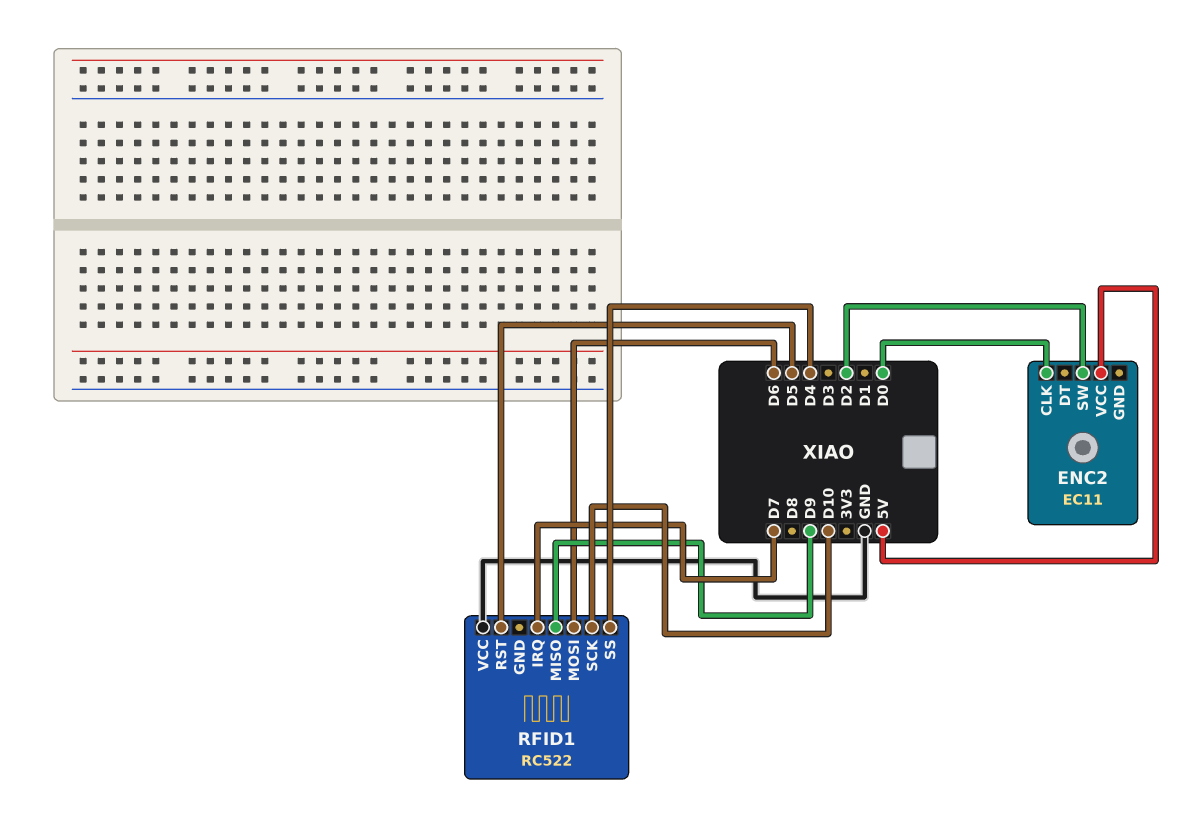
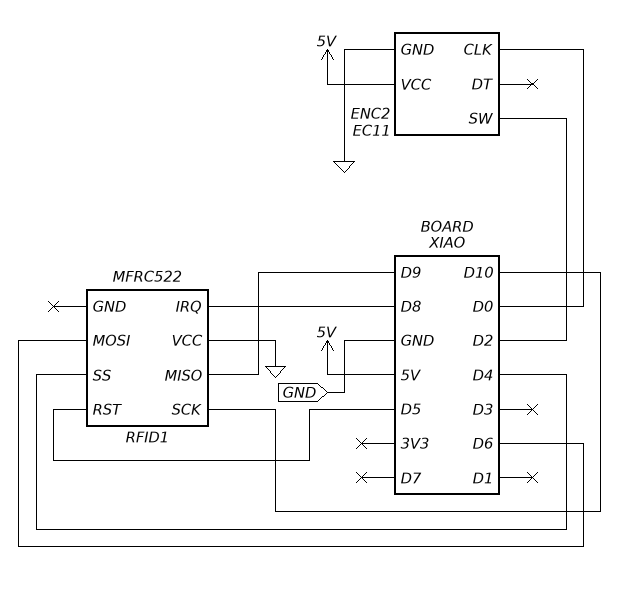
ENC2 pin GND: none -> GND
RFID1: RC522 -> MFRC522
RFID1 pin IRQ: D7 -> D8

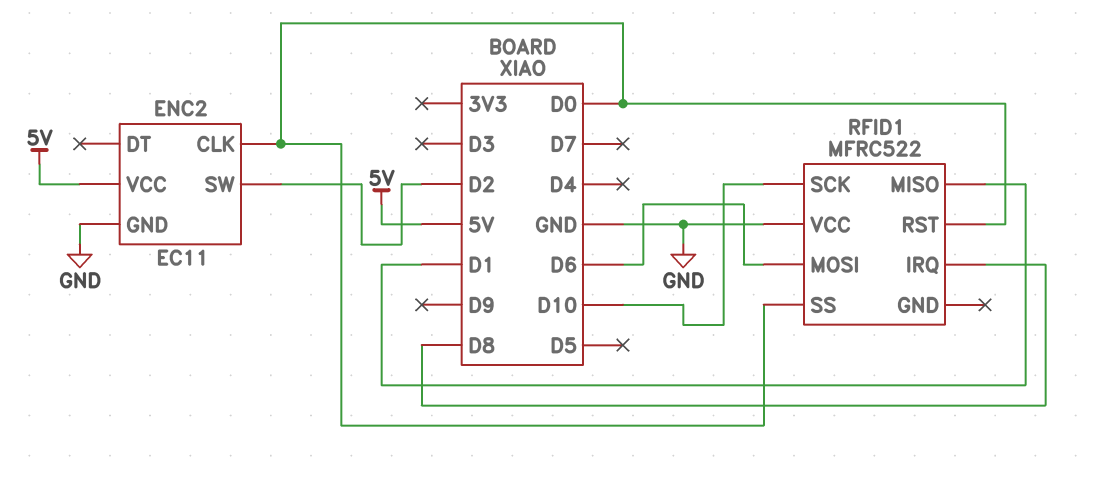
RFID1 pin MISO: D9 -> D1
RFID1 pin RST: D5 -> D0
RFID1 pin SS: D4 -> D0

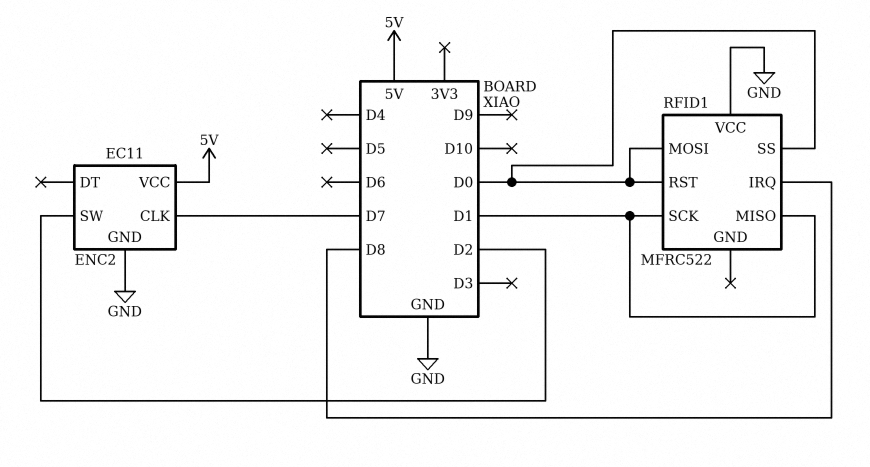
ENC2 pin CLK: D0 -> D7
RFID1 pin MOSI: D6 -> D0
RFID1 pin SCK: D10 -> D1

